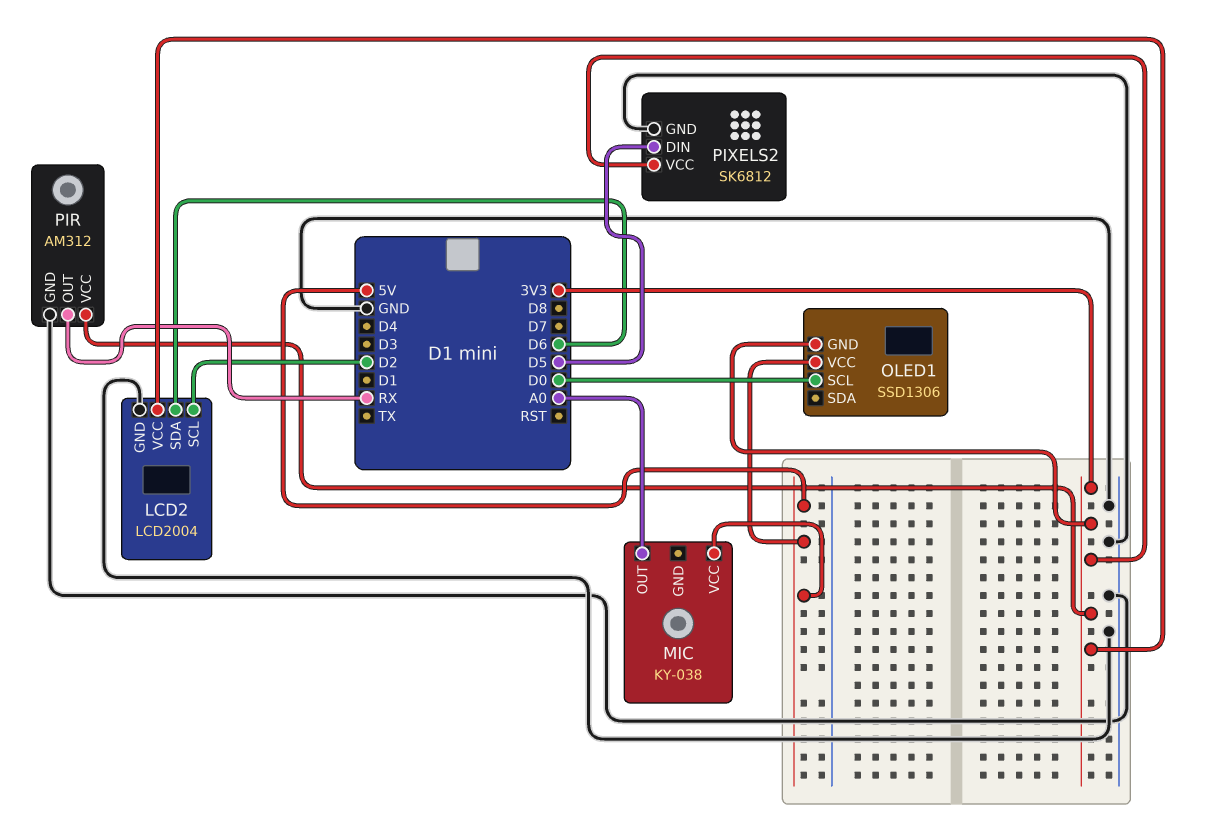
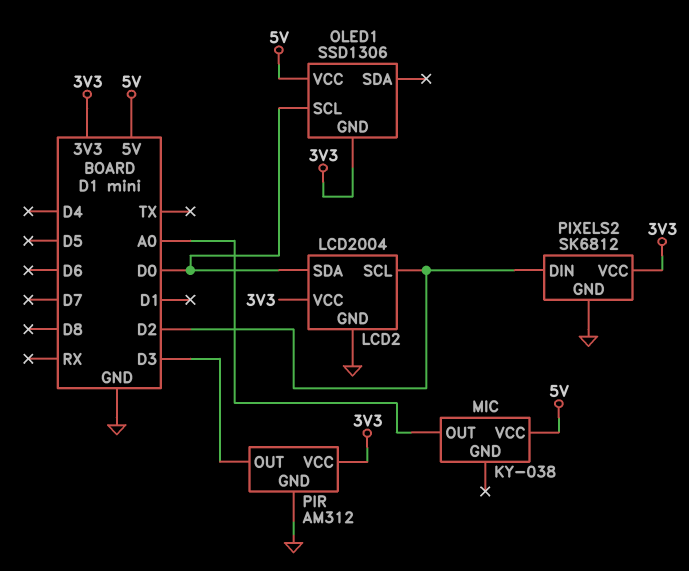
LCD2 pin SDA: D6 -> D0
PIR pin OUT: RX -> D3
PIXELS2 pin DIN: D5 -> D2

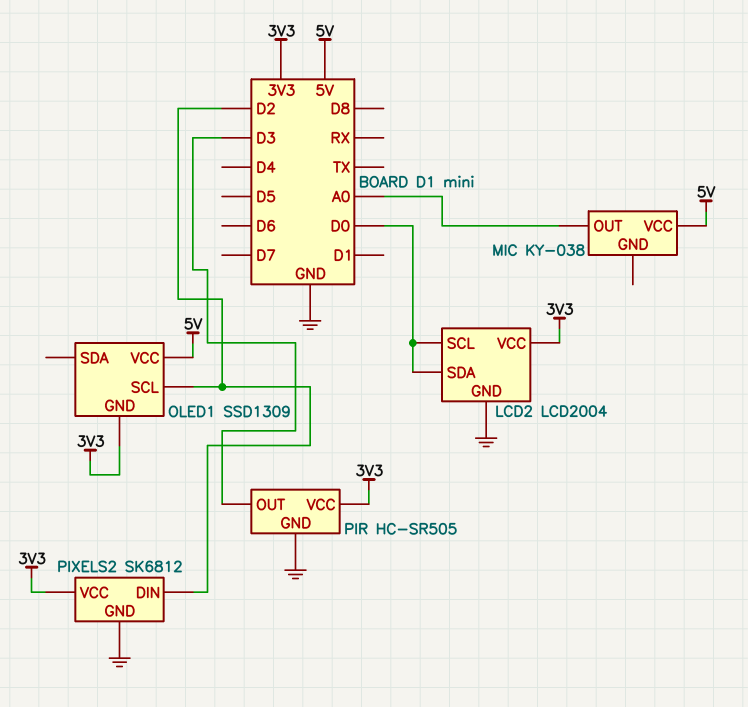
LCD2 pin SCL: D2 -> D0
OLED1: SSD1306 -> SSD1309
OLED1 pin SCL: D0 -> D2
PIR: AM312 -> HC-SR505

